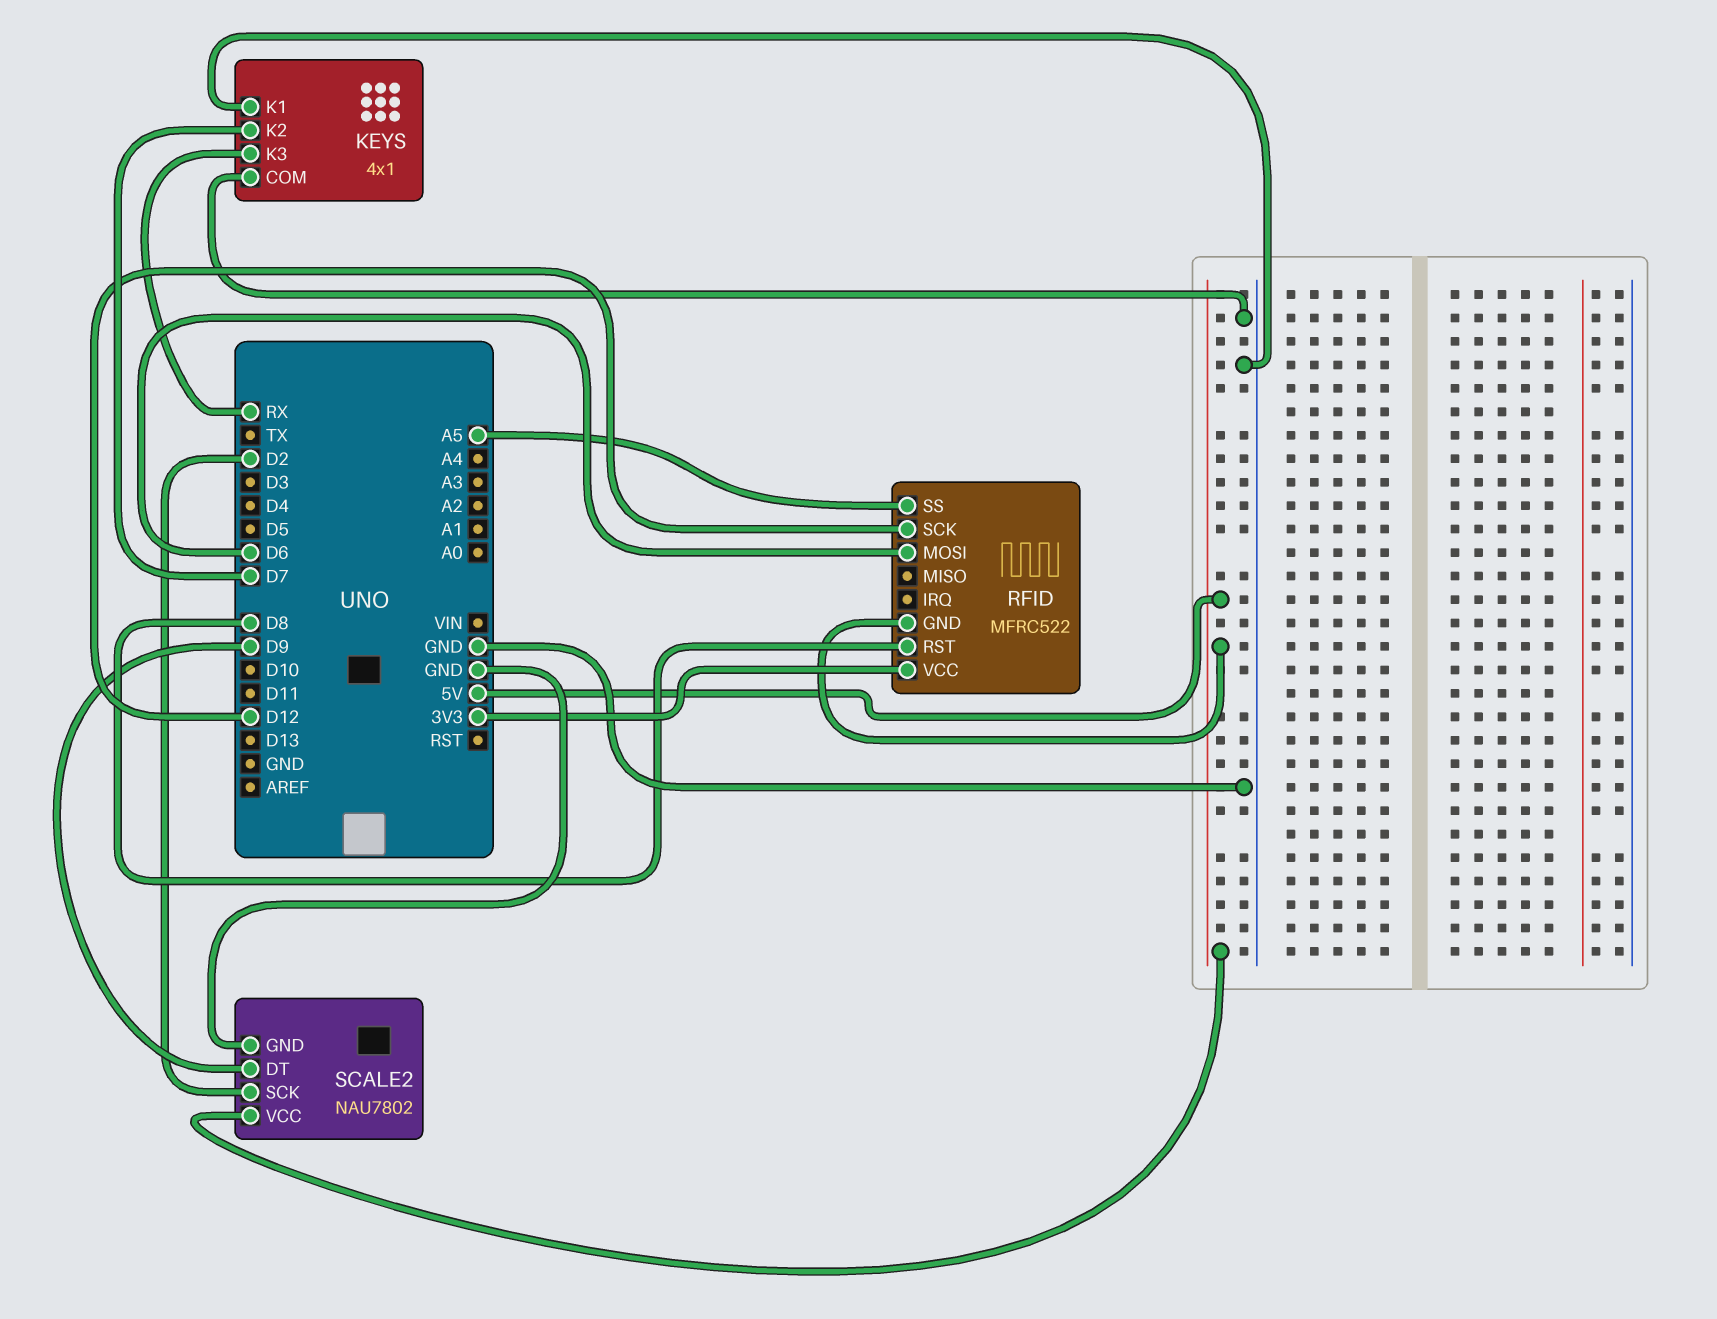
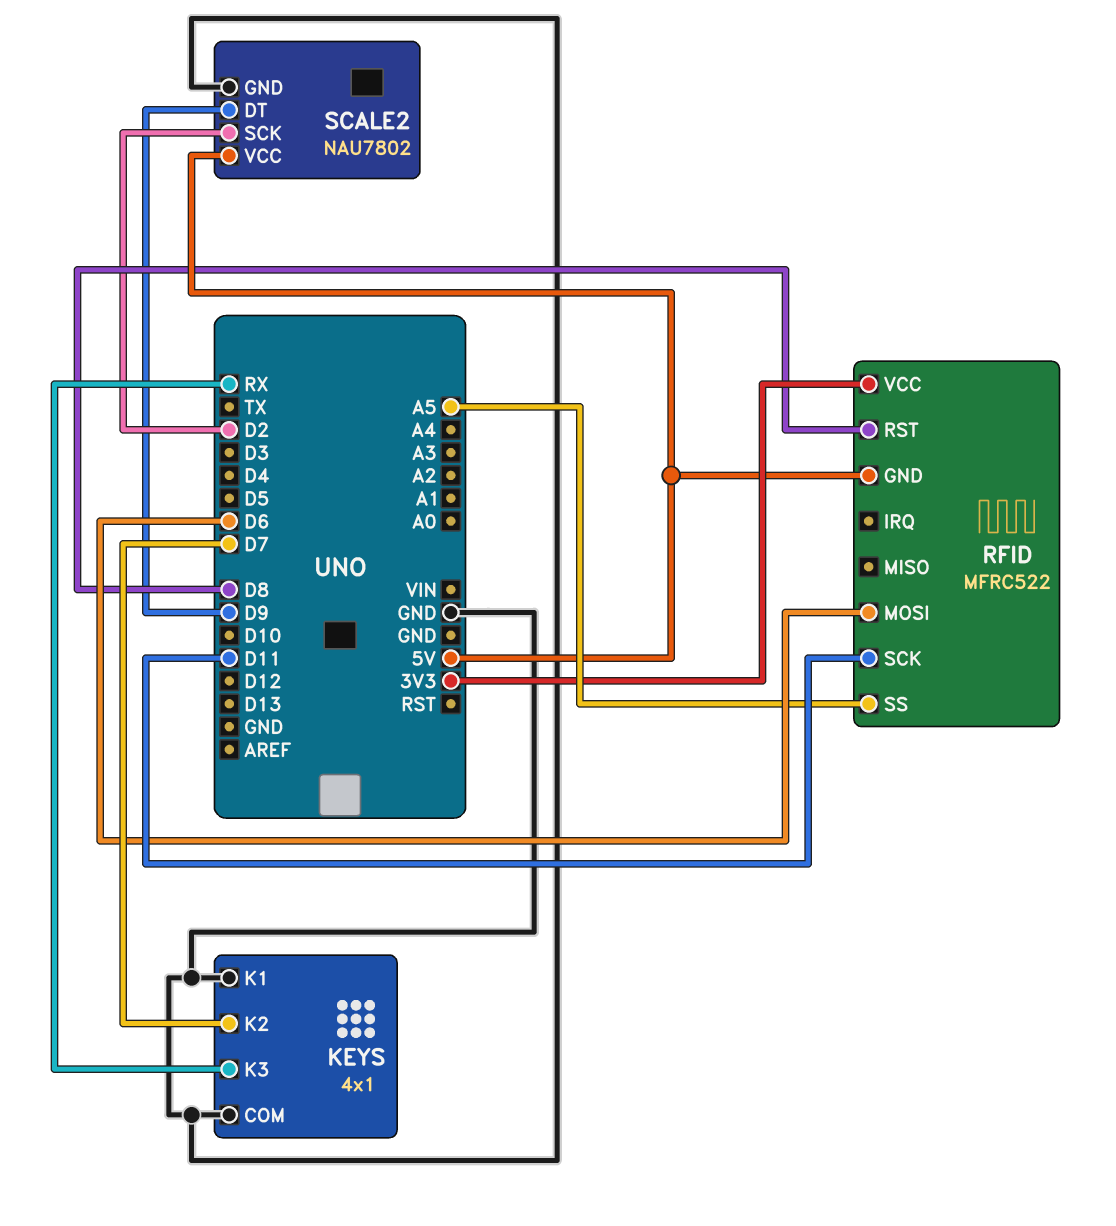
RFID pin SCK: D12 -> D11

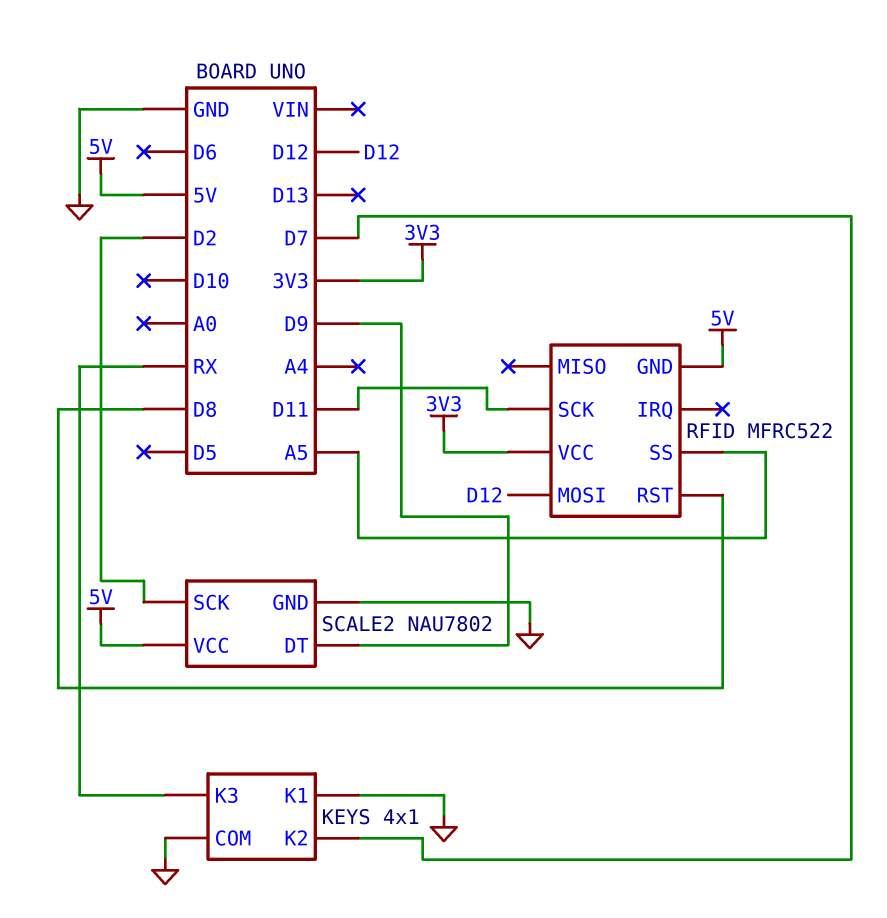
RFID pin MOSI: D6 -> D12

